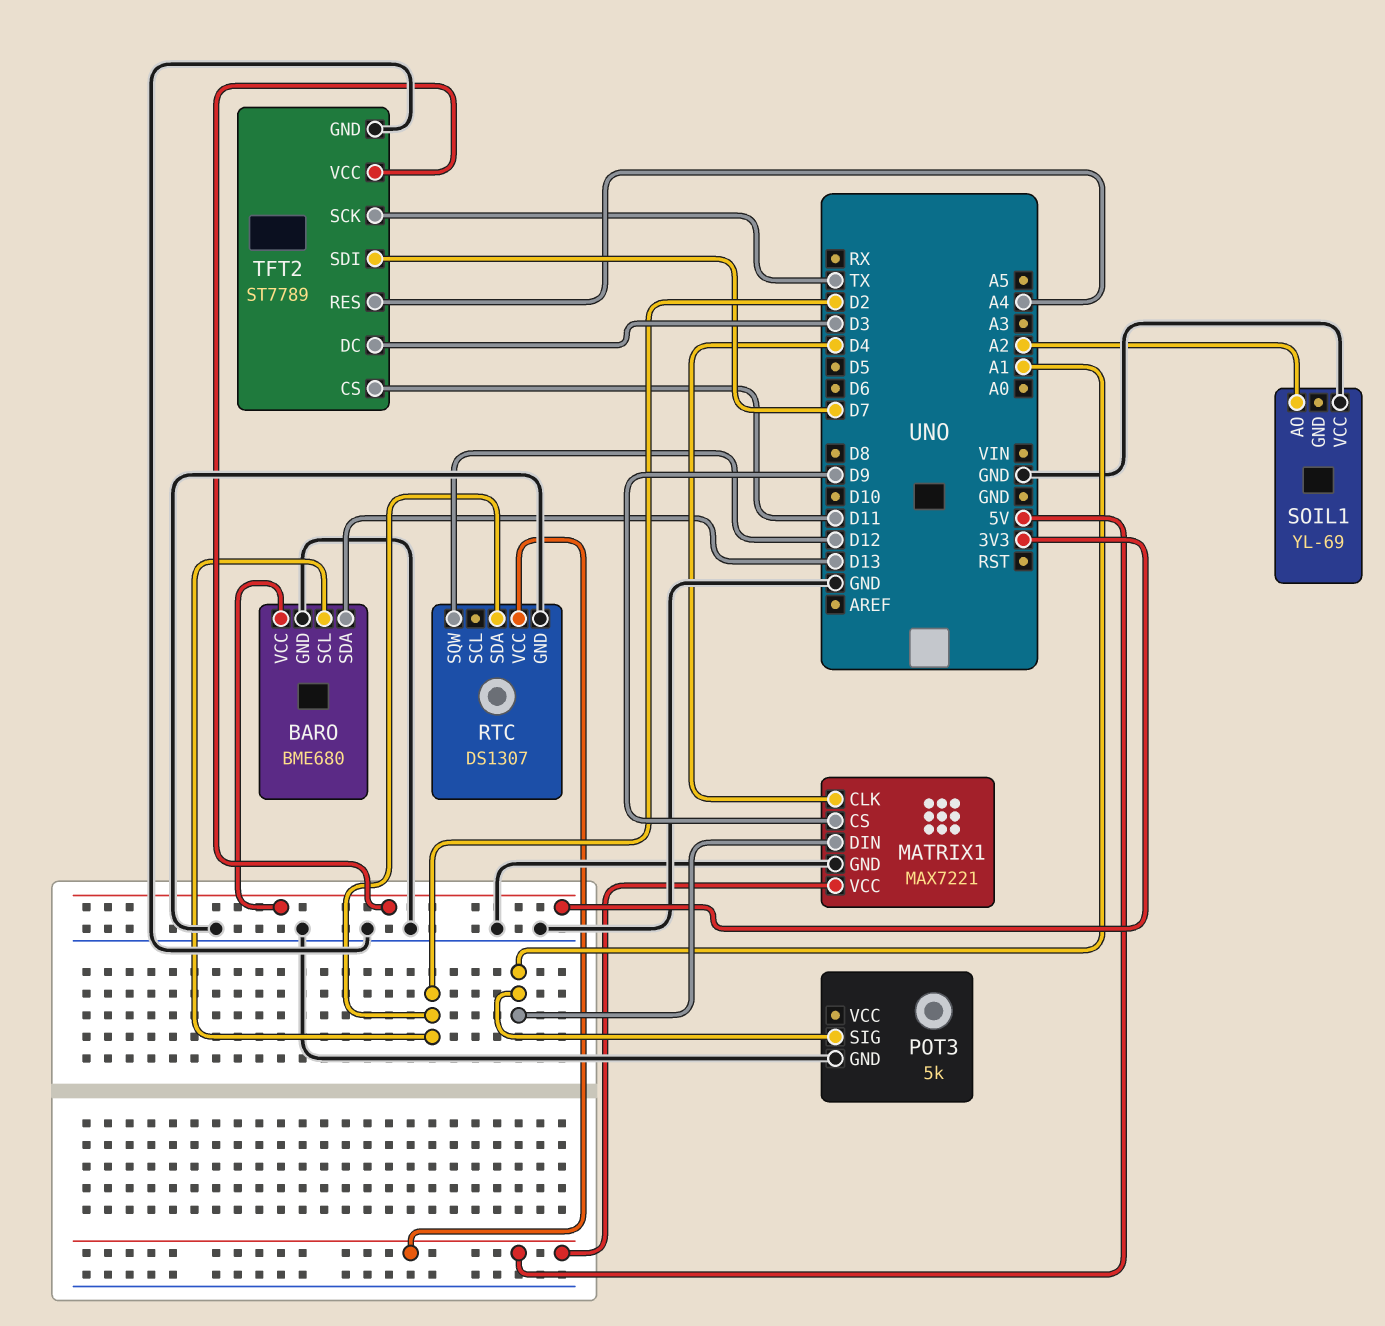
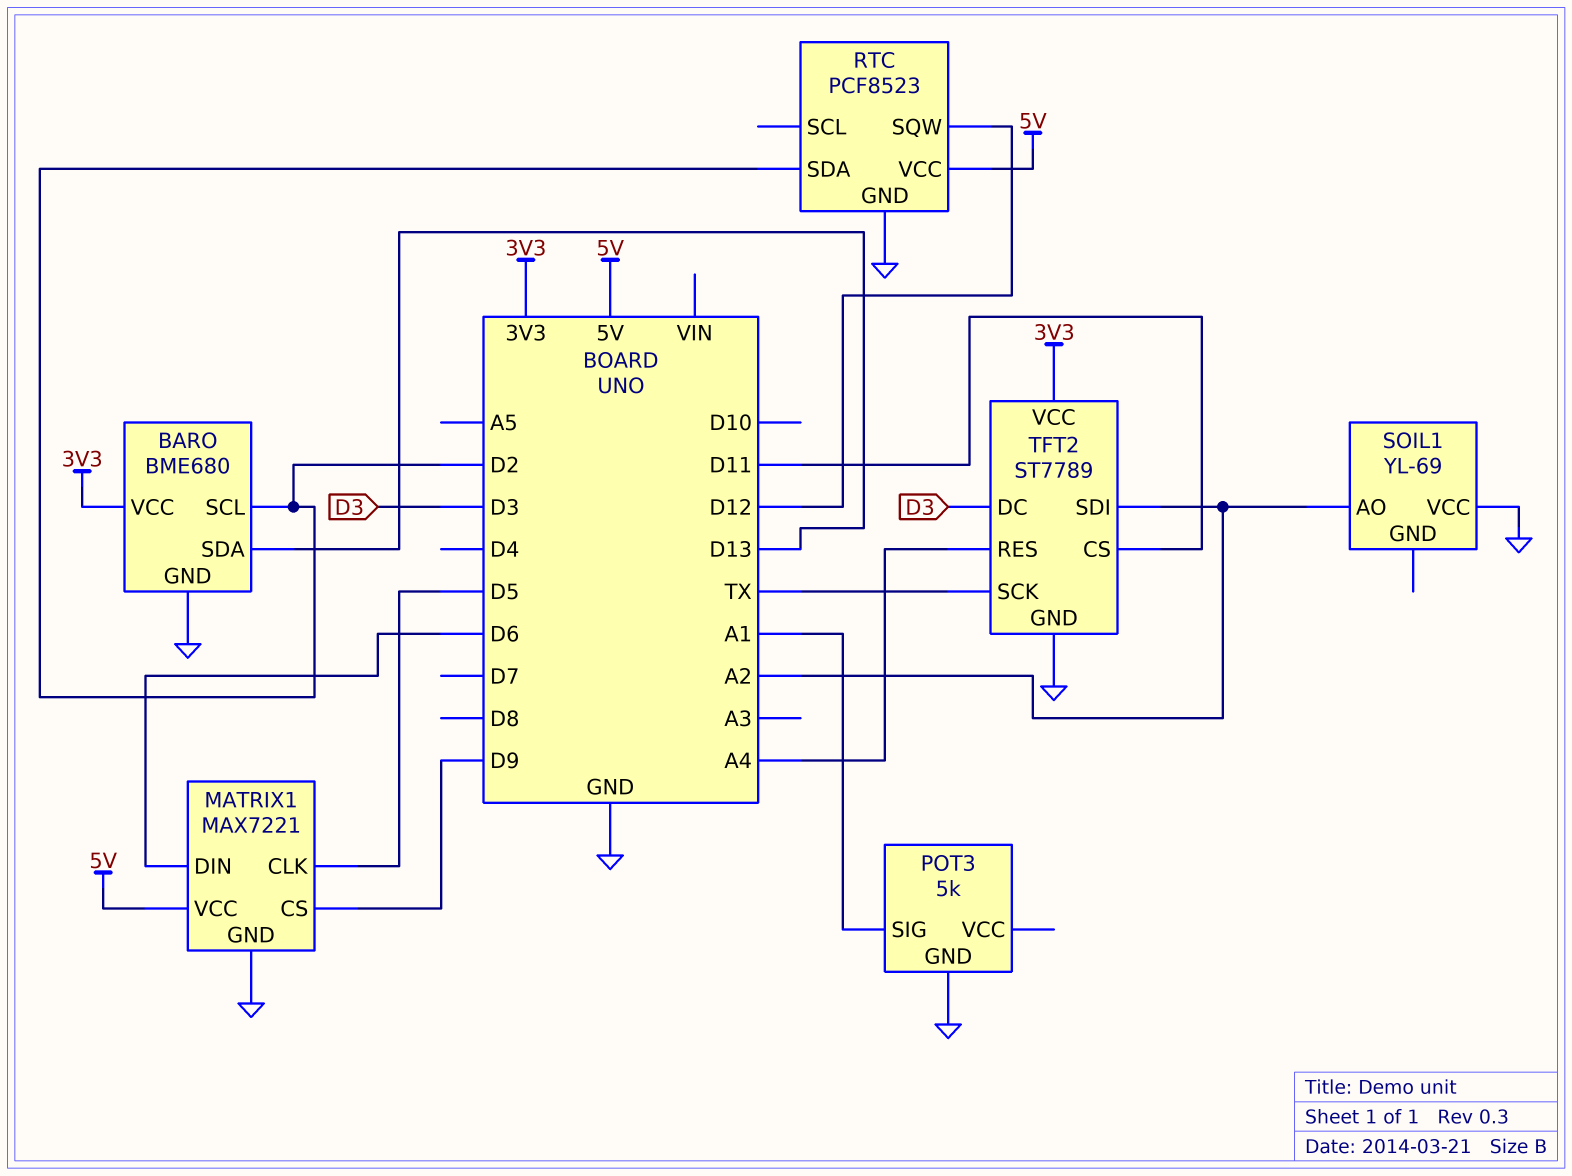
MATRIX1 pin CLK: D4 -> D5
MATRIX1 pin DIN: A1 -> D6
RTC: DS1307 -> PCF8523
TFT2 pin SDI: D7 -> A2

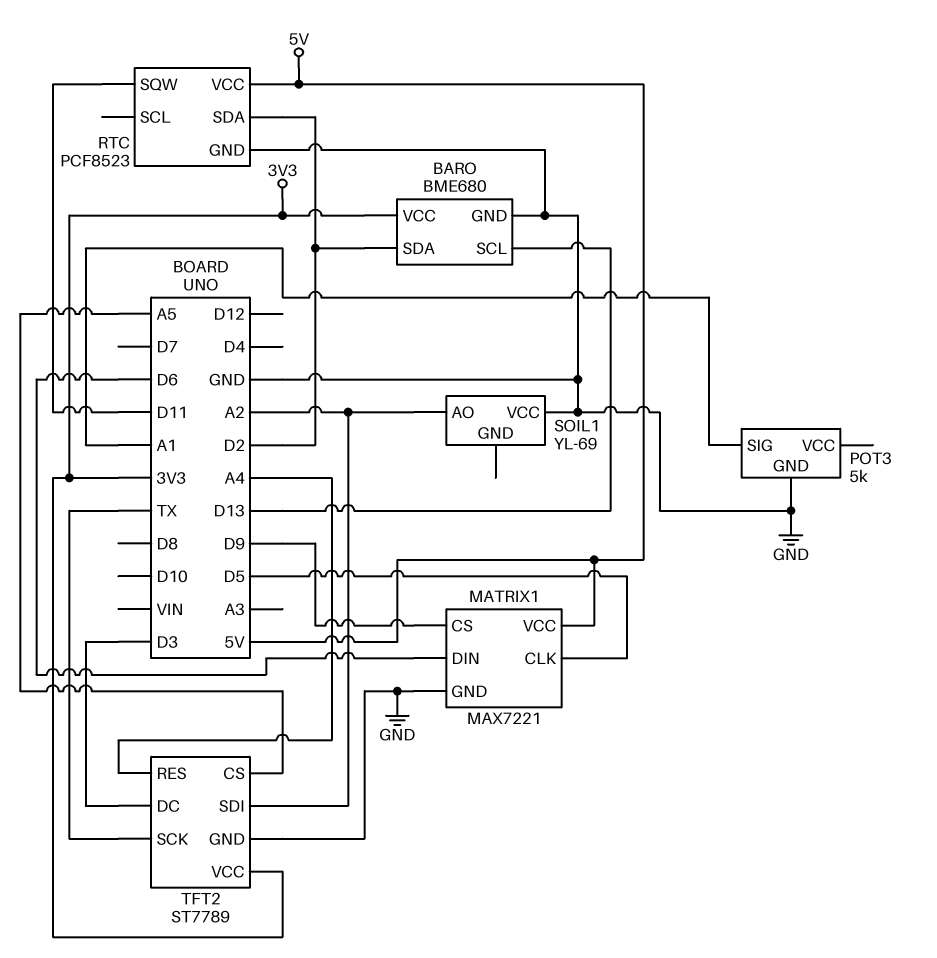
BARO pin SCL: D2 -> D13
BARO pin SDA: D13 -> D2
RTC pin SQW: D12 -> D11
TFT2 pin CS: D11 -> A5

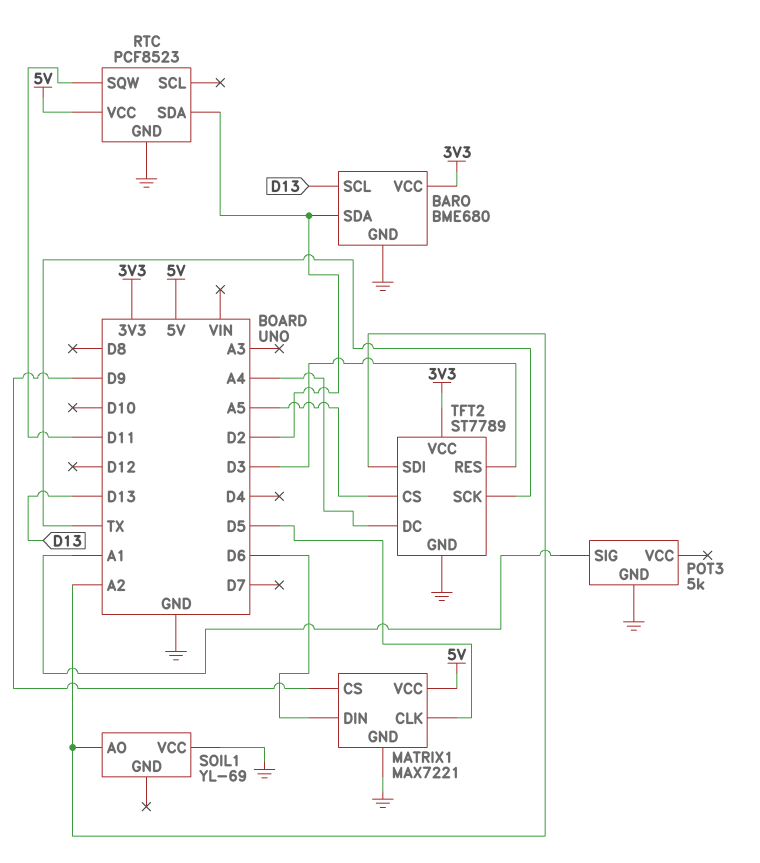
TFT2 pin DC: D3 -> A4
TFT2 pin RES: A4 -> D3

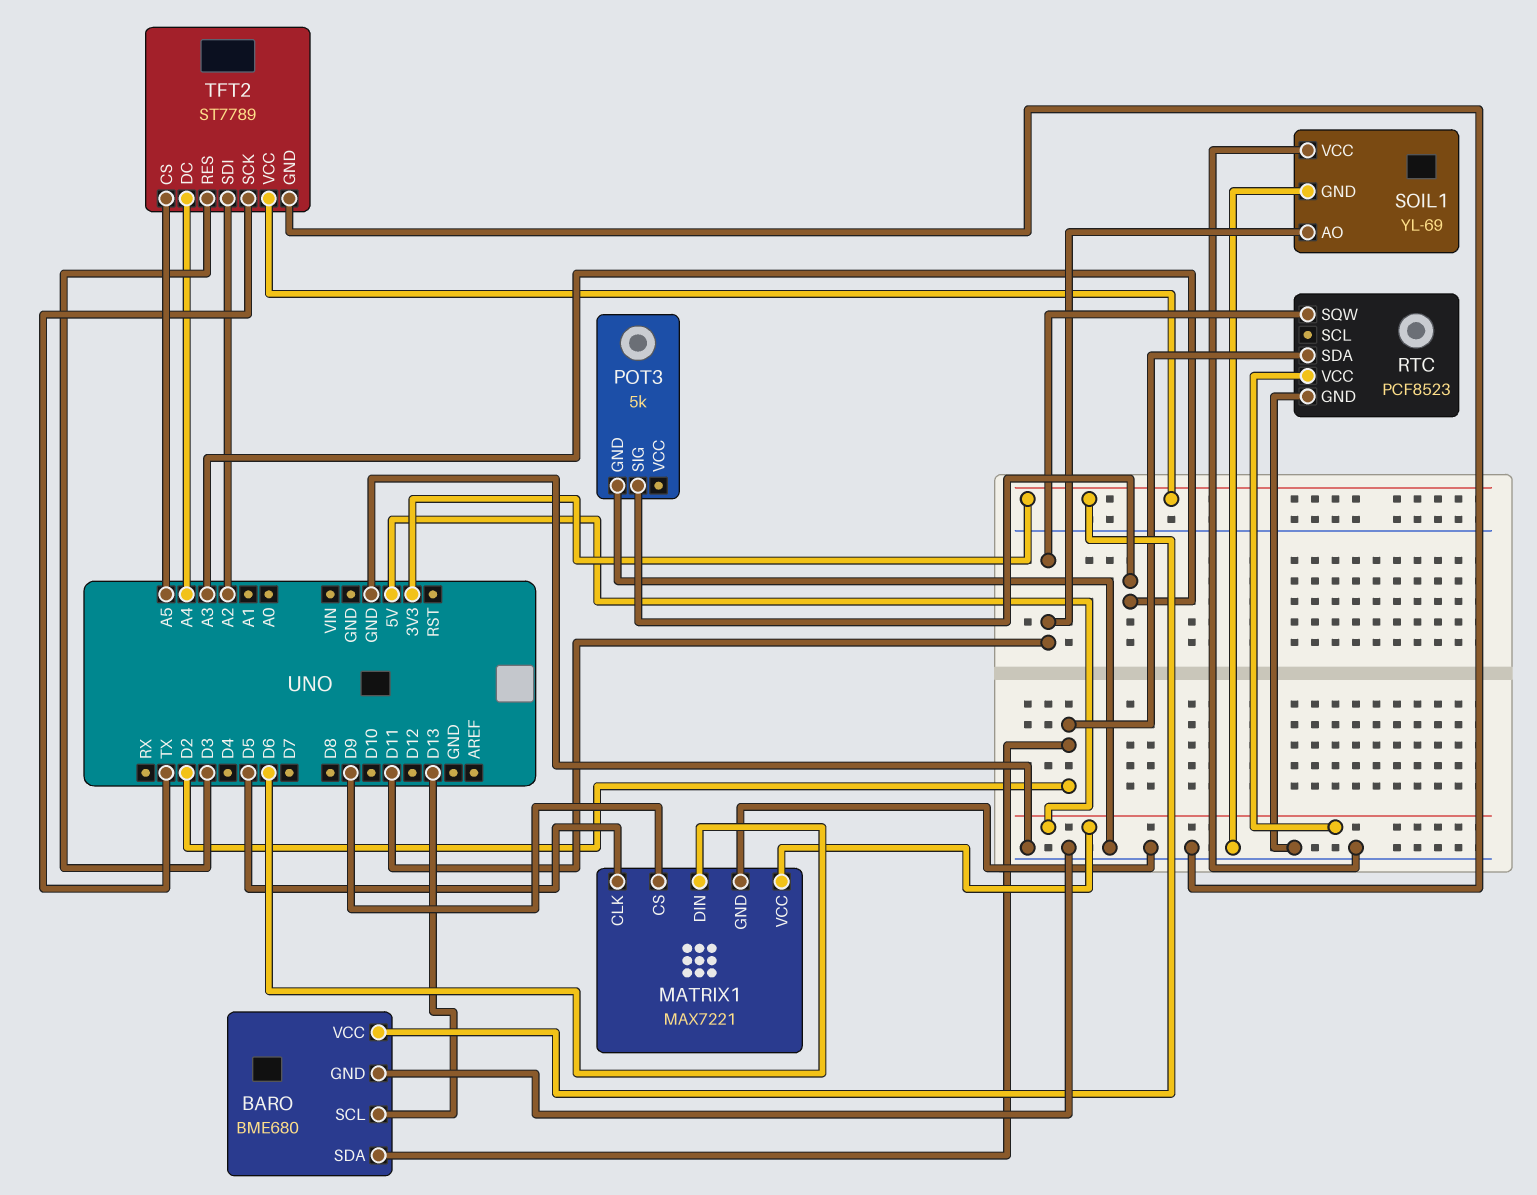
POT3 pin SIG: A1 -> A3
SOIL1 pin AO: A2 -> D11
SOIL1 pin GND: none -> GND

